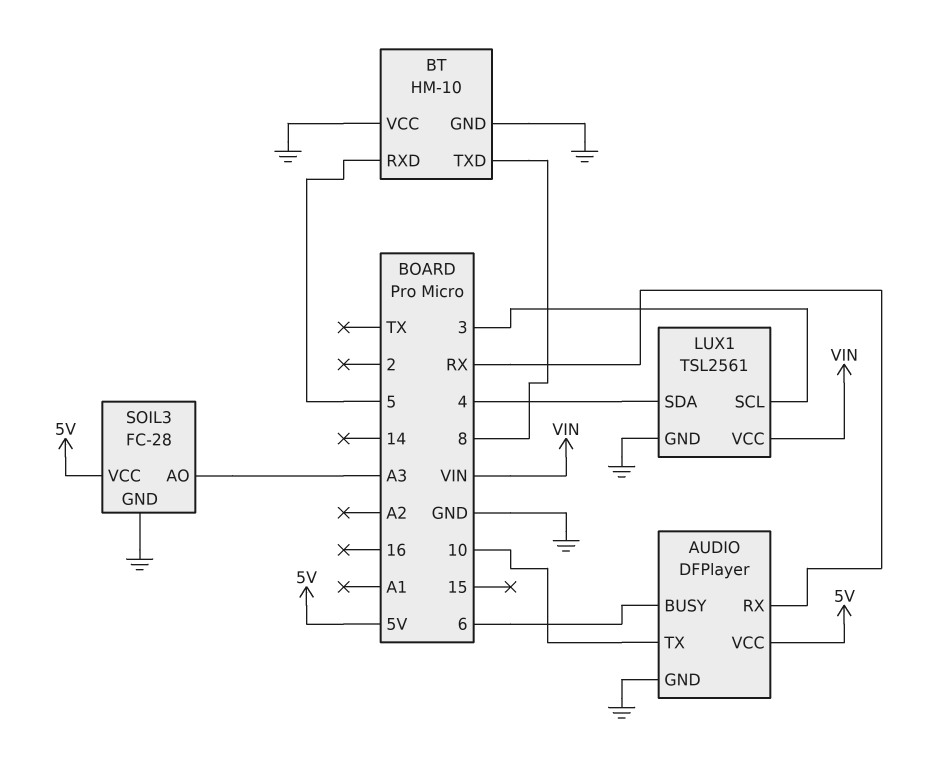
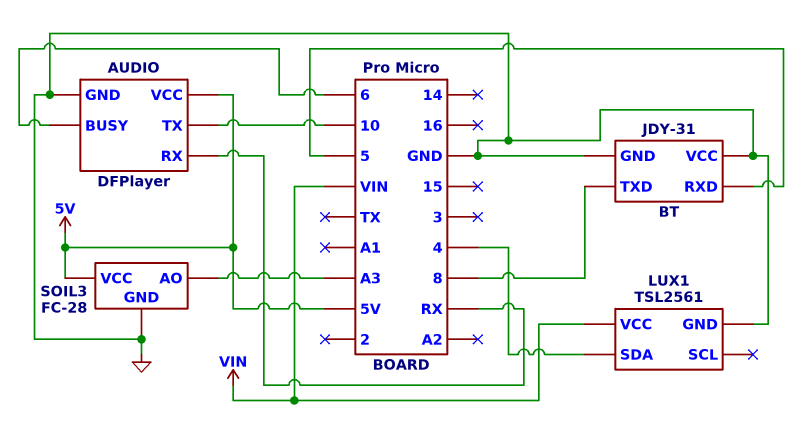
BT: HM-10 -> JDY-31
LUX1 pin SCL: 3 -> none

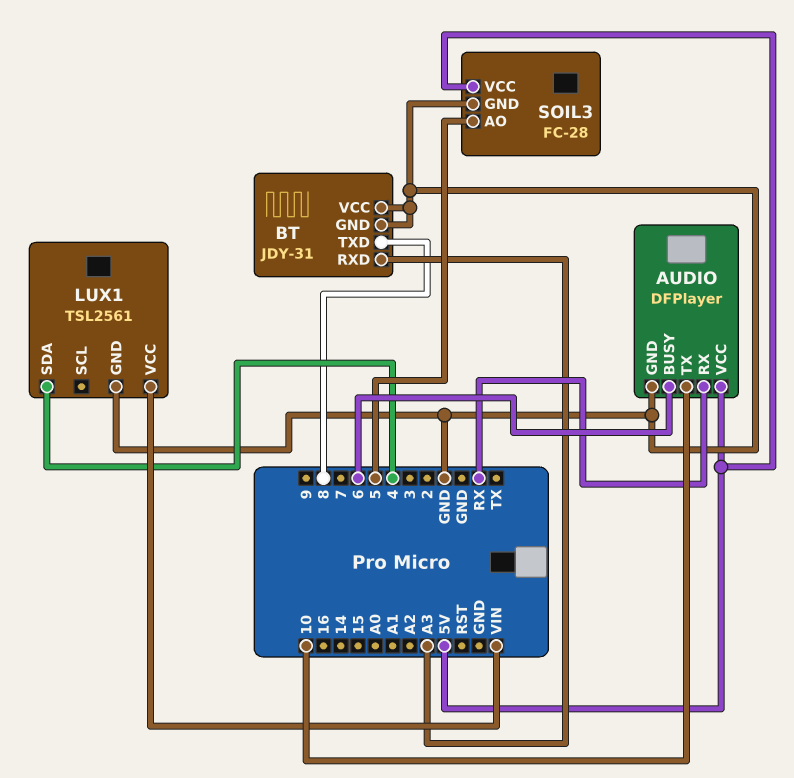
BT pin RXD: 5 -> A3
SOIL3 pin AO: A3 -> 5

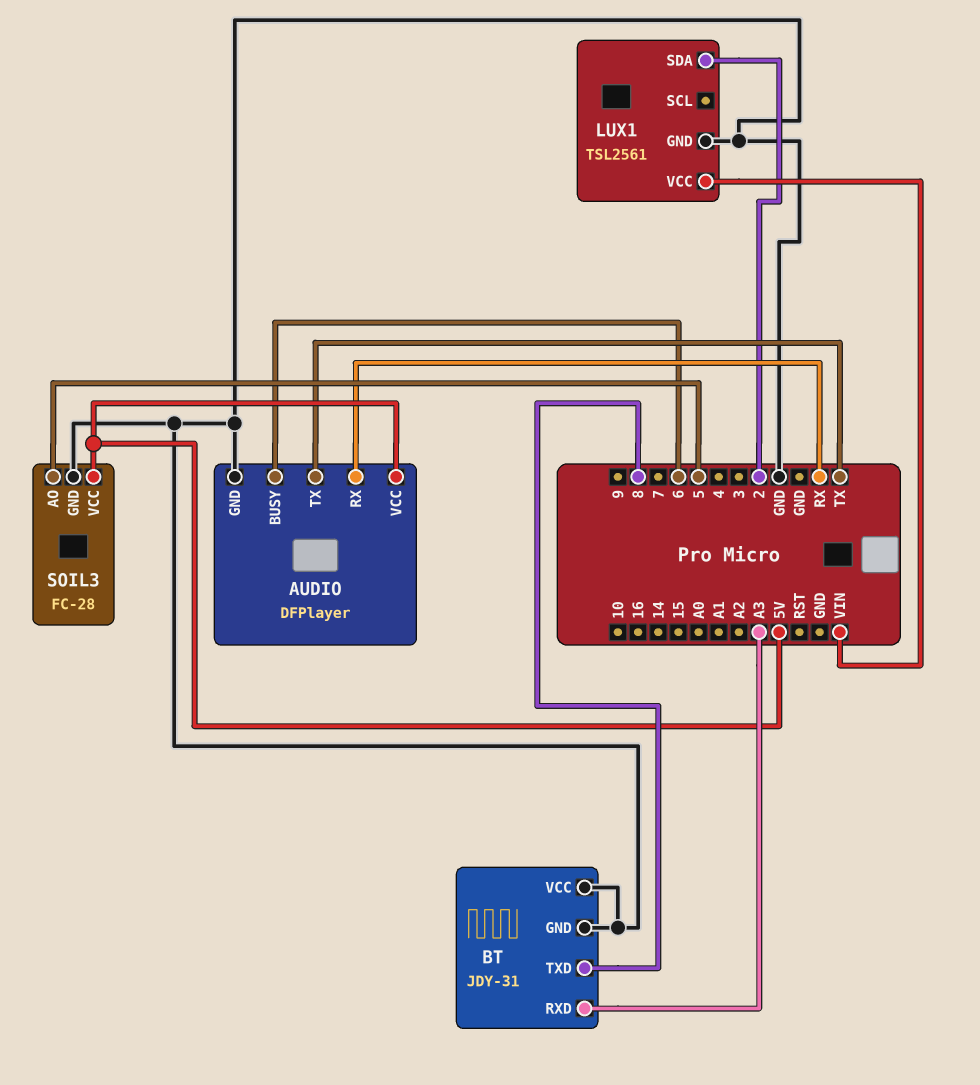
AUDIO pin TX: 10 -> TX
LUX1 pin SDA: 4 -> 2

